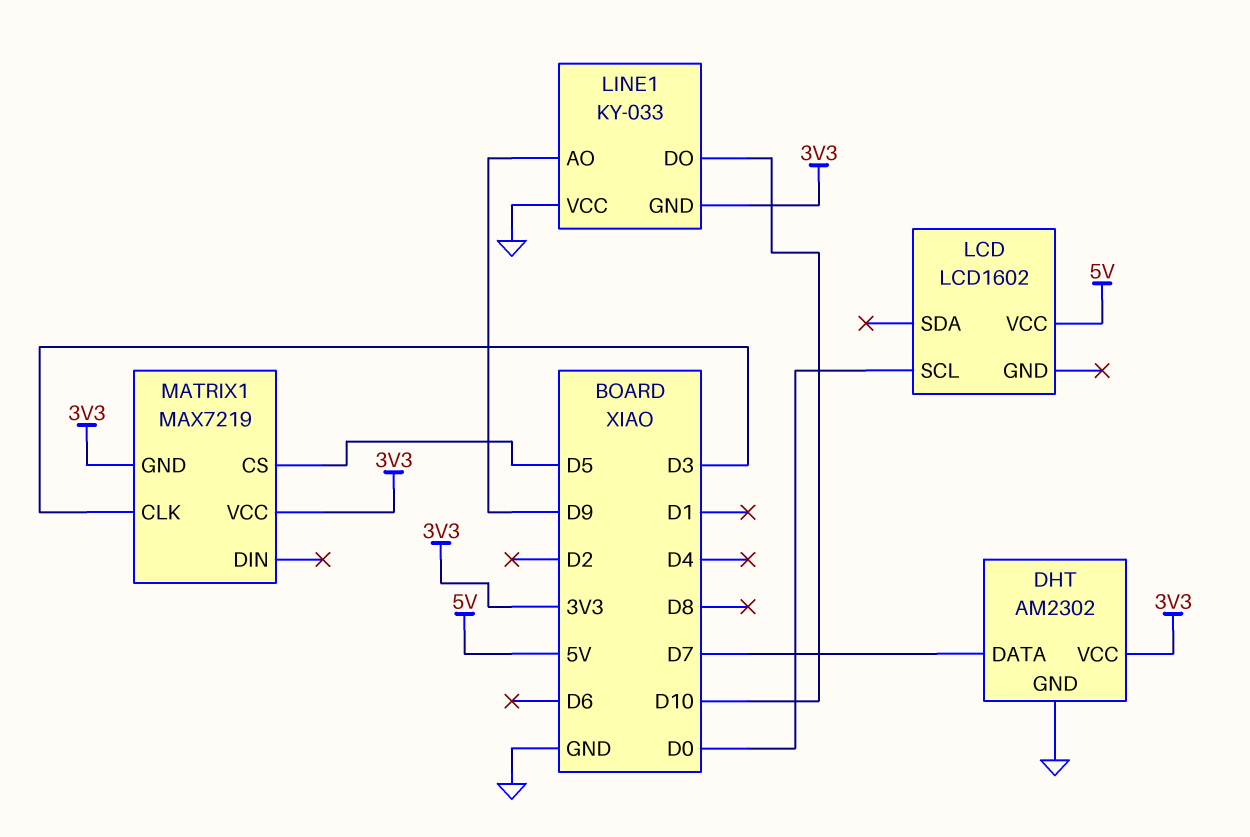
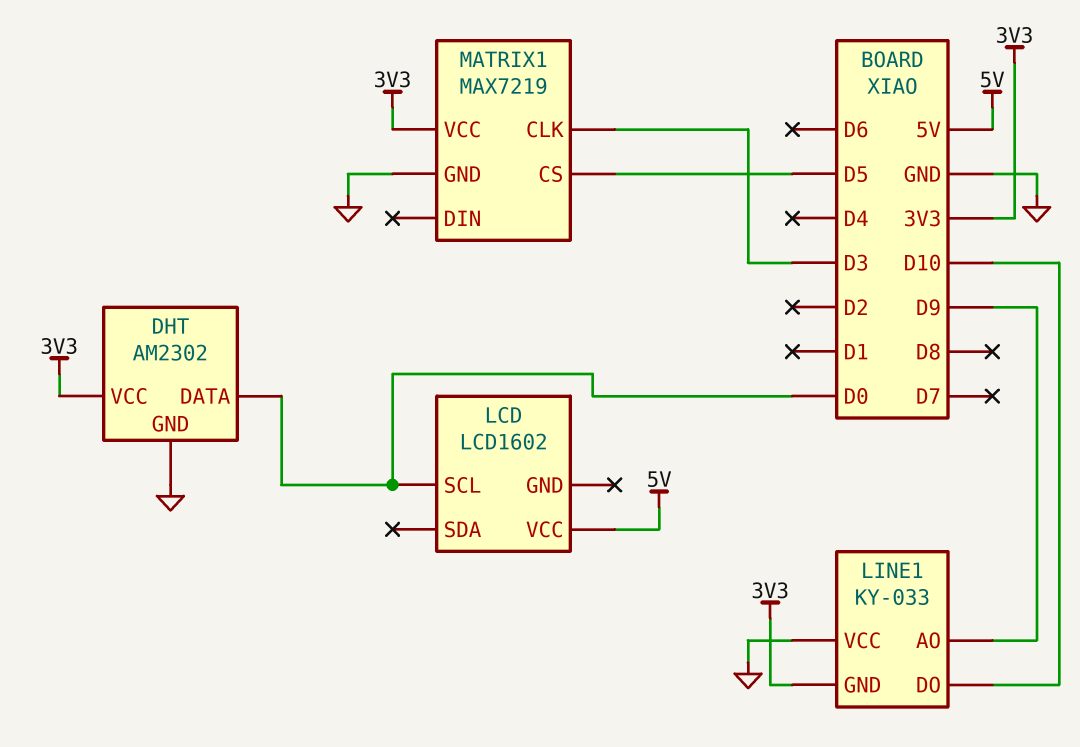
DHT pin DATA: D7 -> D0
MATRIX1 pin GND: 3V3 -> GND

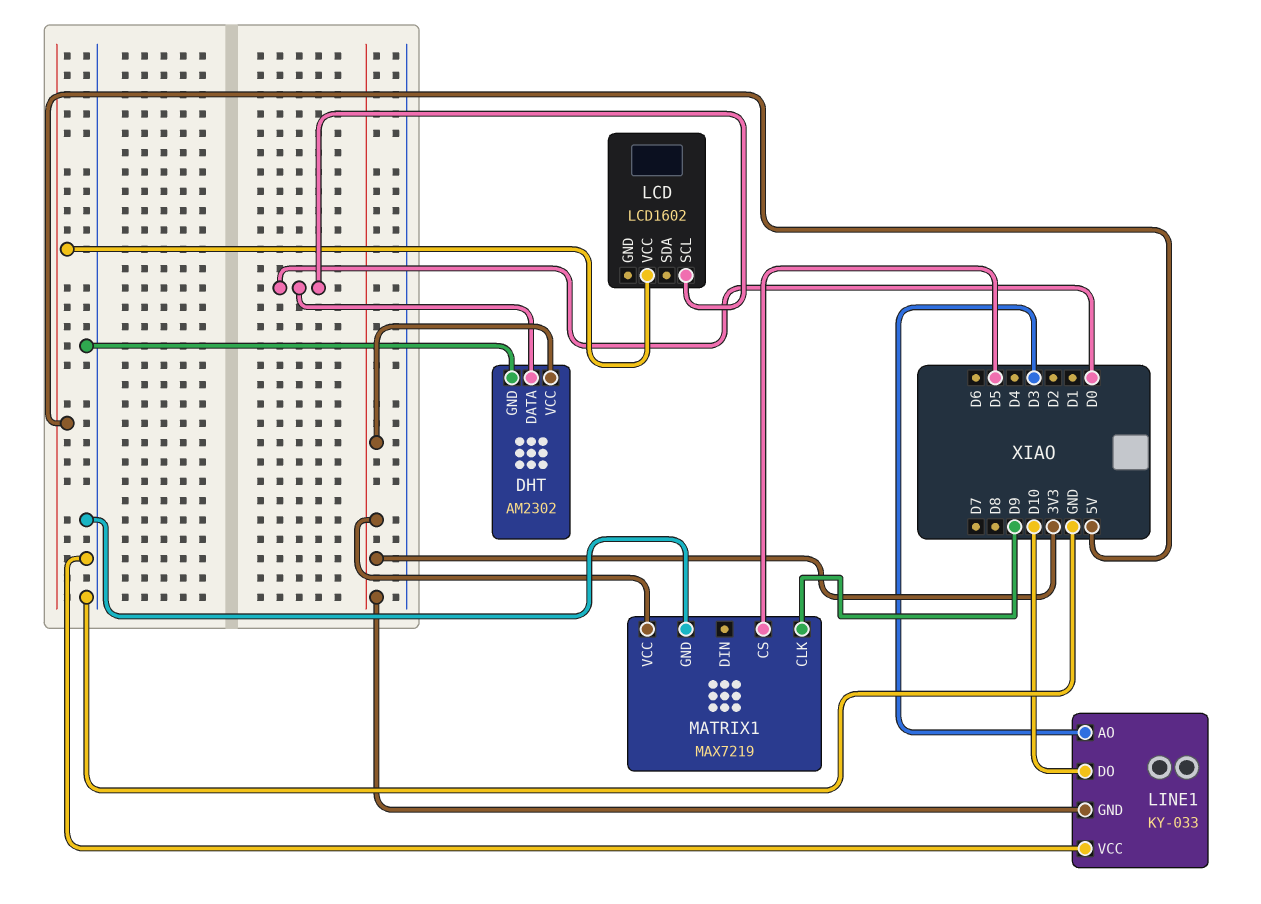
LINE1 pin AO: D9 -> D3
MATRIX1 pin CLK: D3 -> D9

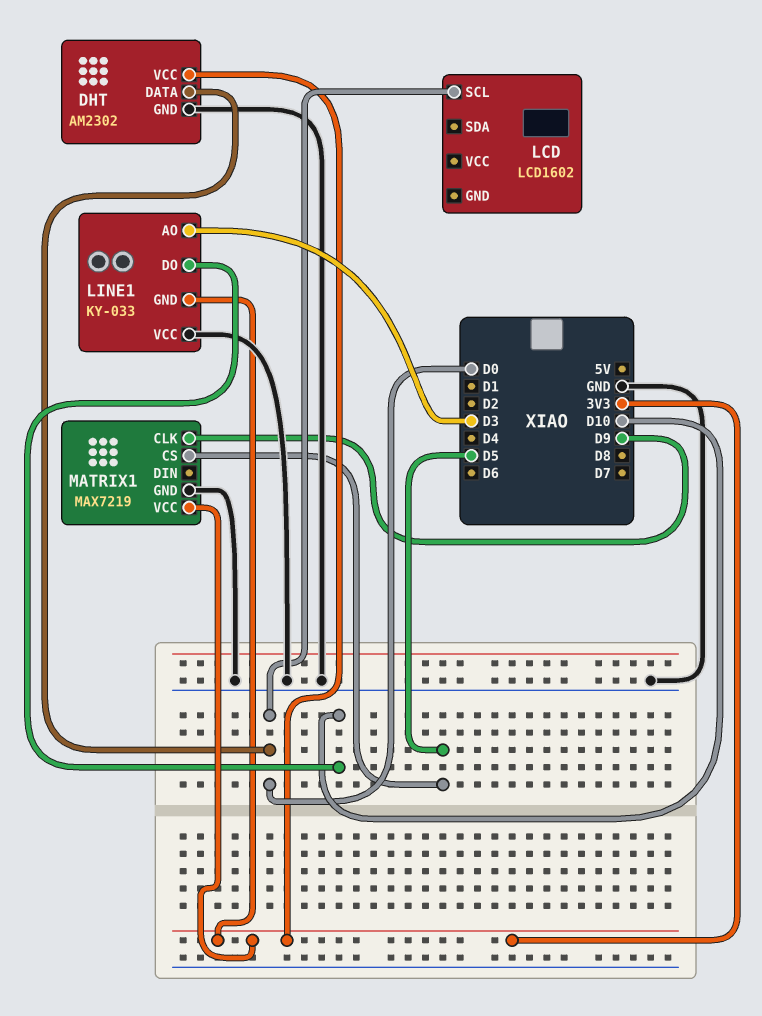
LCD pin VCC: 5V -> none

